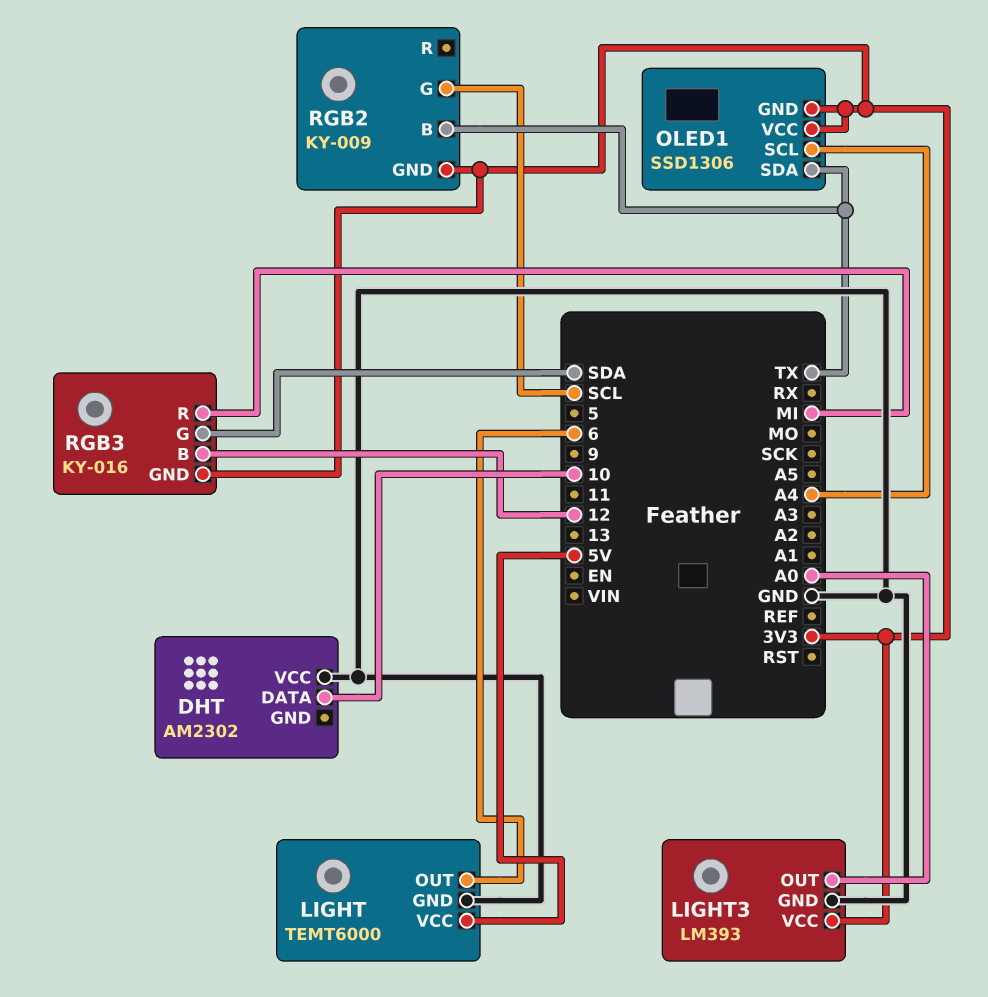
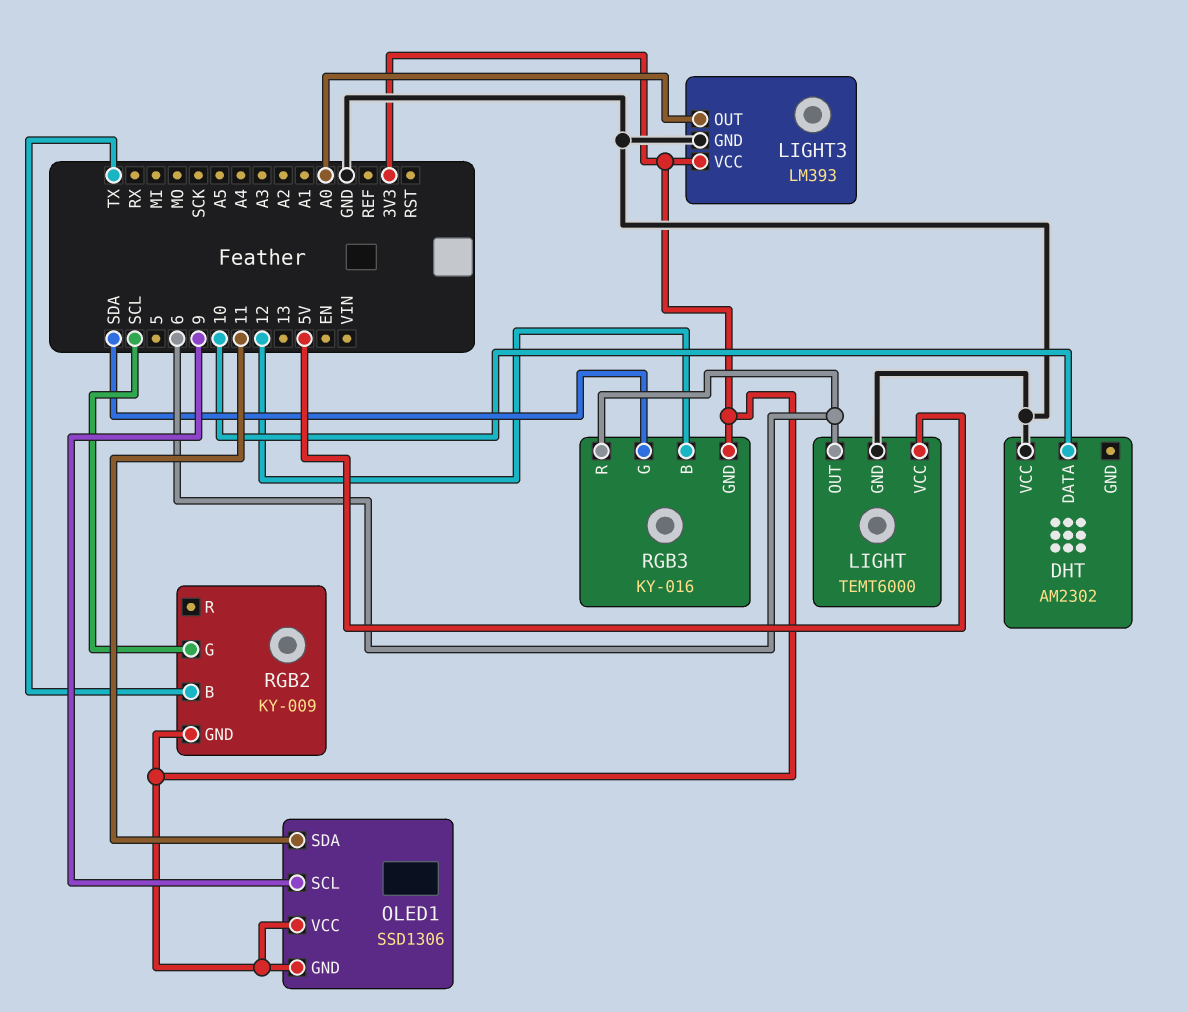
OLED1 pin SCL: A4 -> 9
OLED1 pin SDA: TX -> 11
RGB3 pin R: MI -> 6

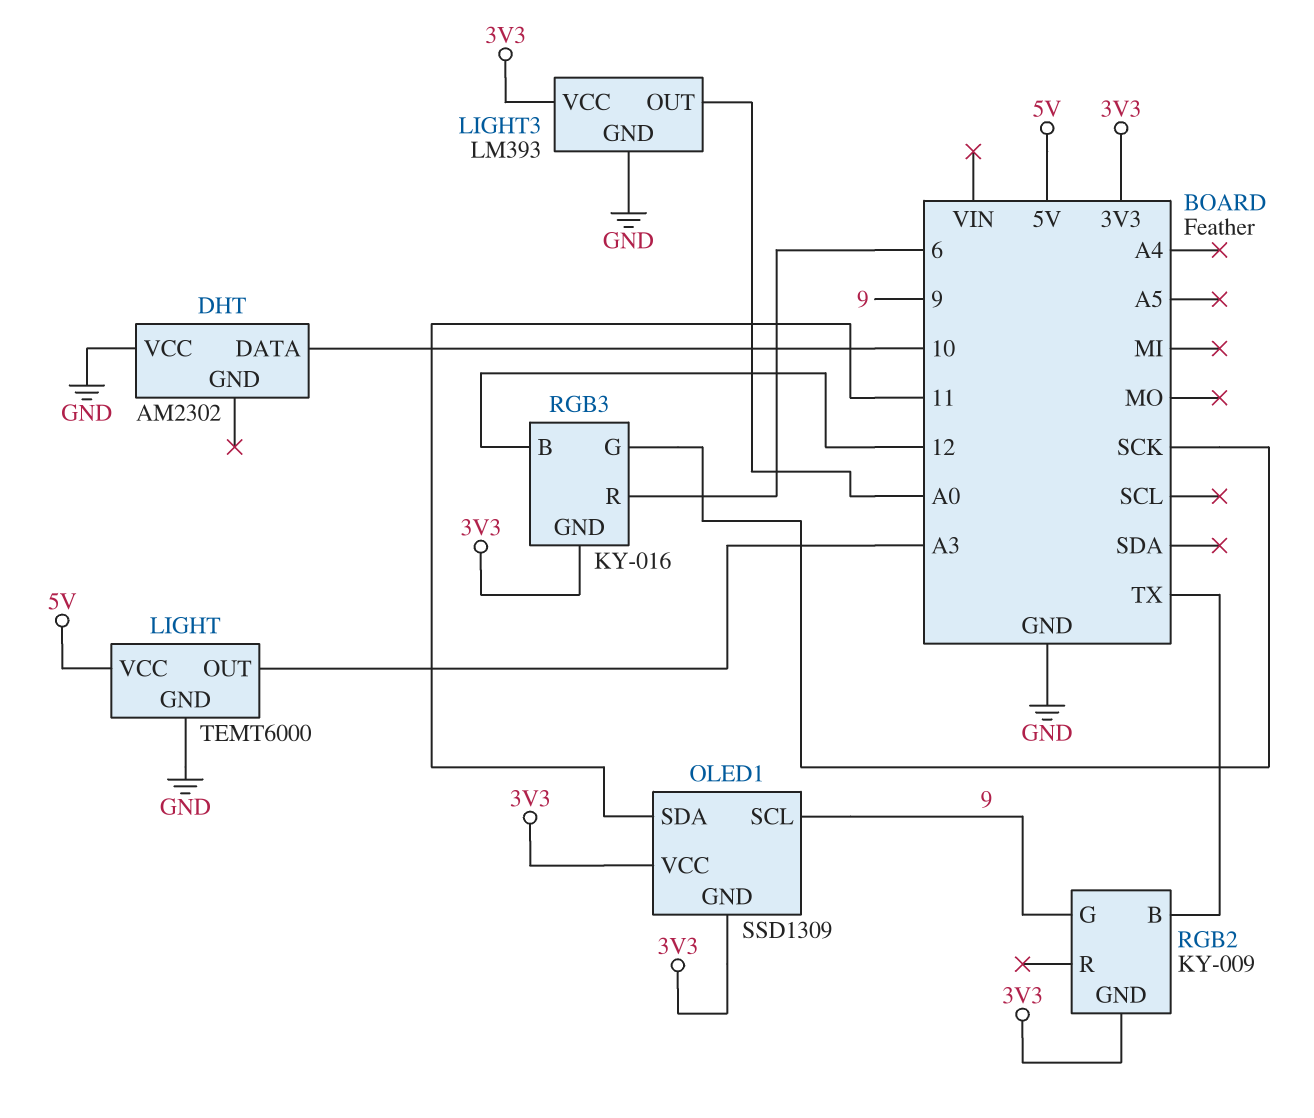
LIGHT pin OUT: 6 -> A3
OLED1: SSD1306 -> SSD1309
RGB2 pin G: SCL -> 9
RGB3 pin G: SDA -> SCK

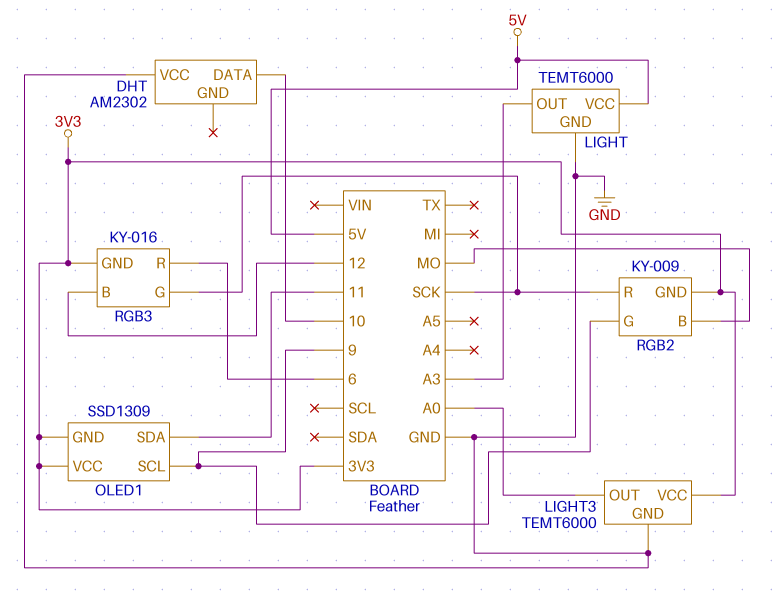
LIGHT3: LM393 -> TEMT6000
RGB2 pin B: TX -> MO
RGB2 pin R: none -> SCK

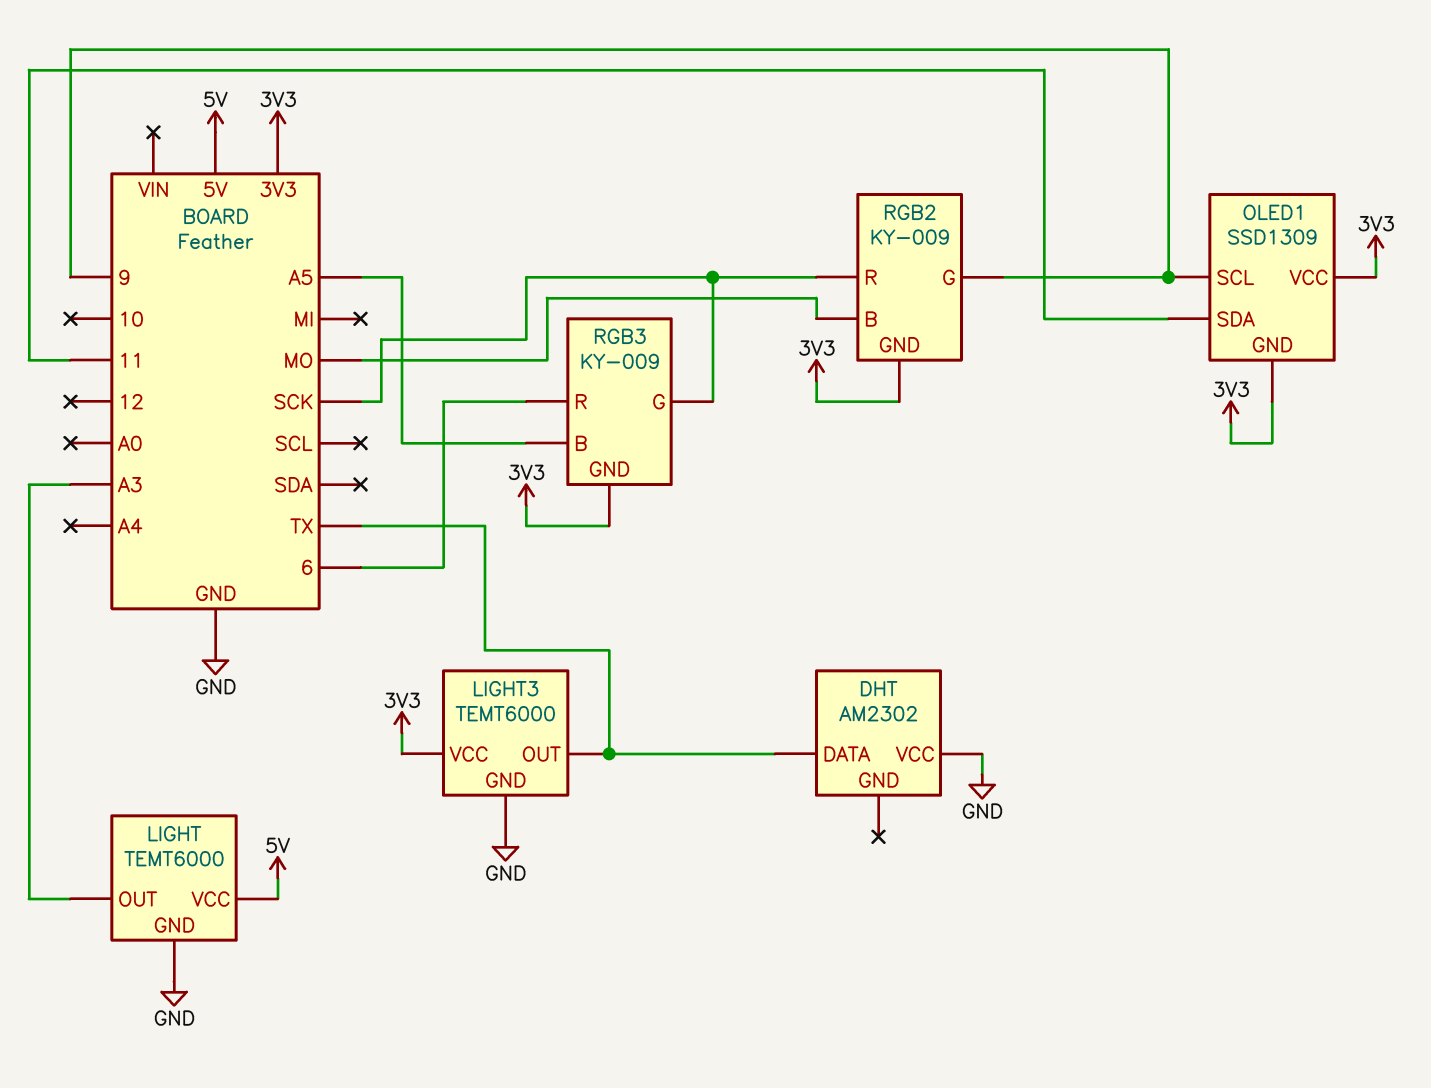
DHT pin DATA: 10 -> TX
LIGHT3 pin OUT: A0 -> TX
RGB3: KY-016 -> KY-009
RGB3 pin B: 12 -> A5

